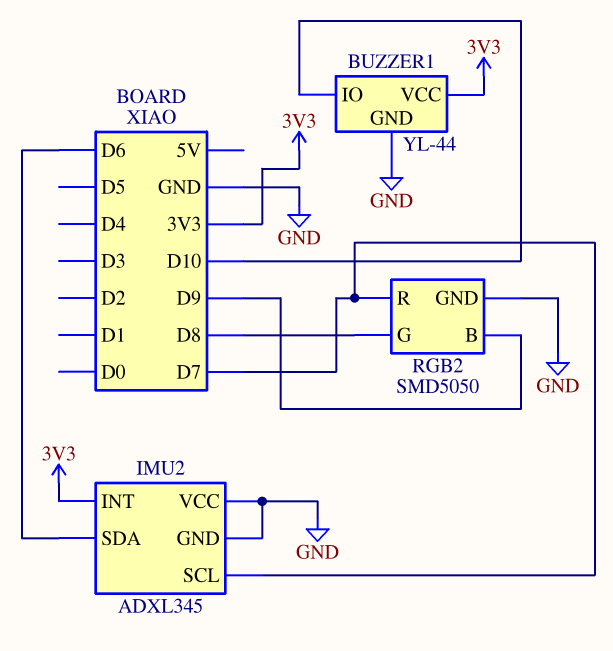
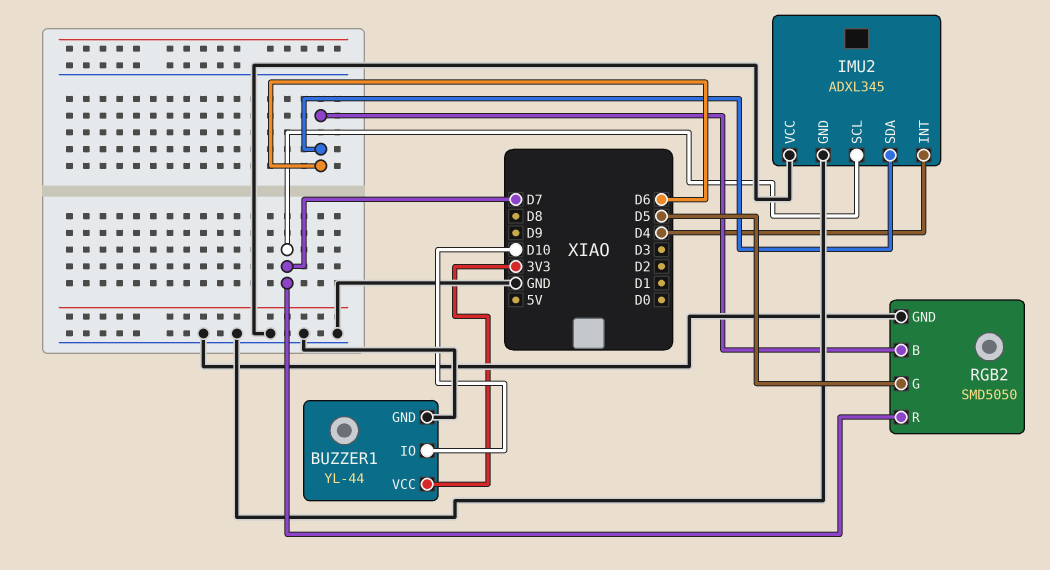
IMU2 pin INT: 3V3 -> D4
RGB2 pin B: D9 -> D6
RGB2 pin G: D8 -> D5

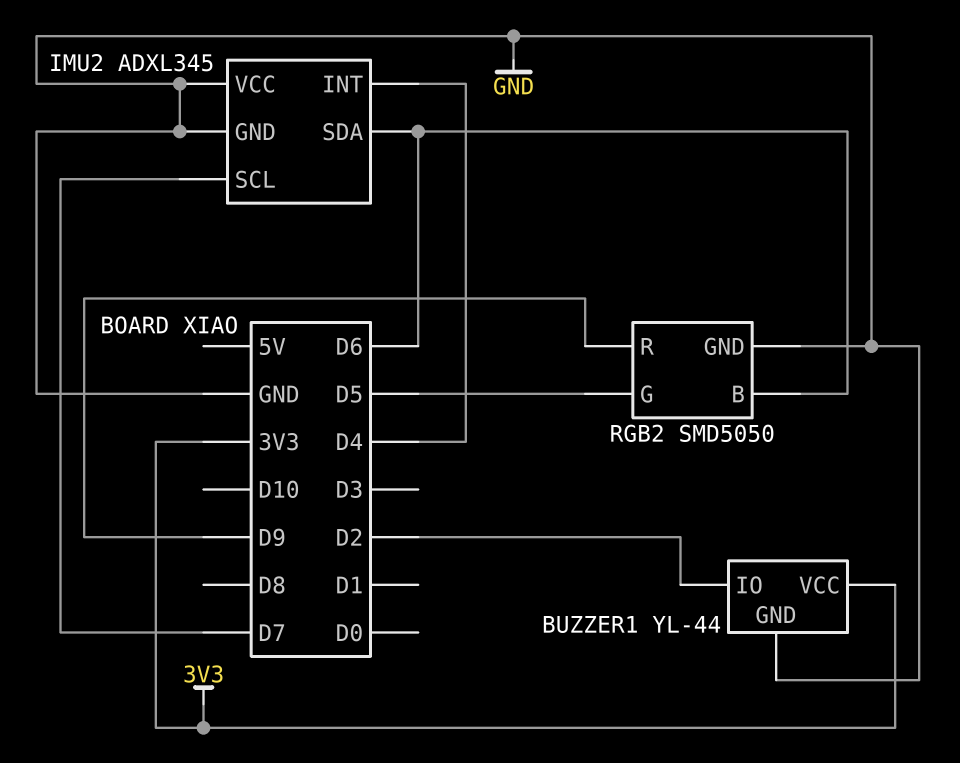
BUZZER1 pin IO: D10 -> D2
RGB2 pin R: D7 -> D9

